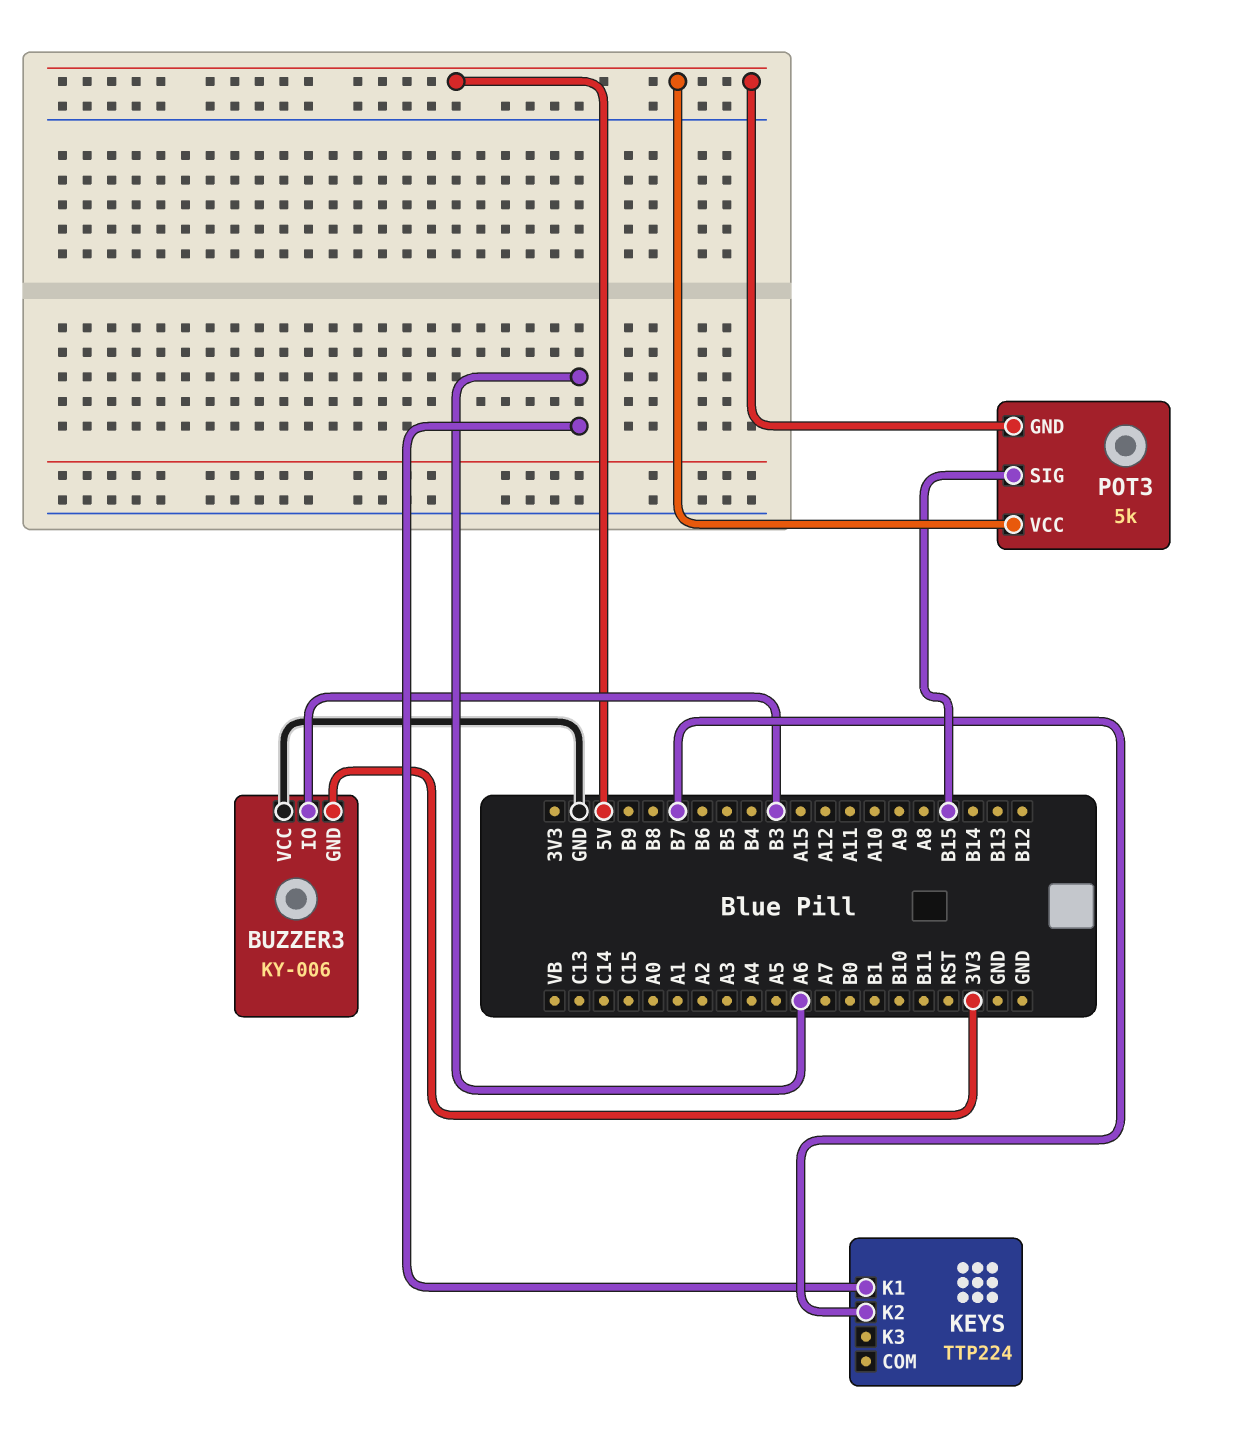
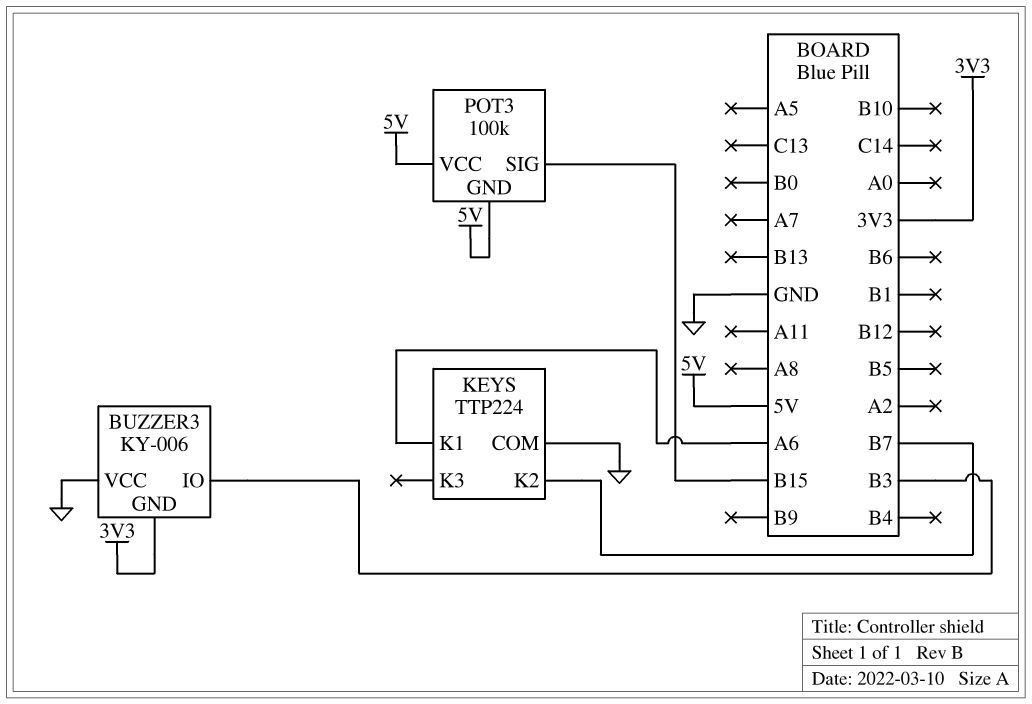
KEYS pin COM: none -> GND
POT3: 5k -> 100k

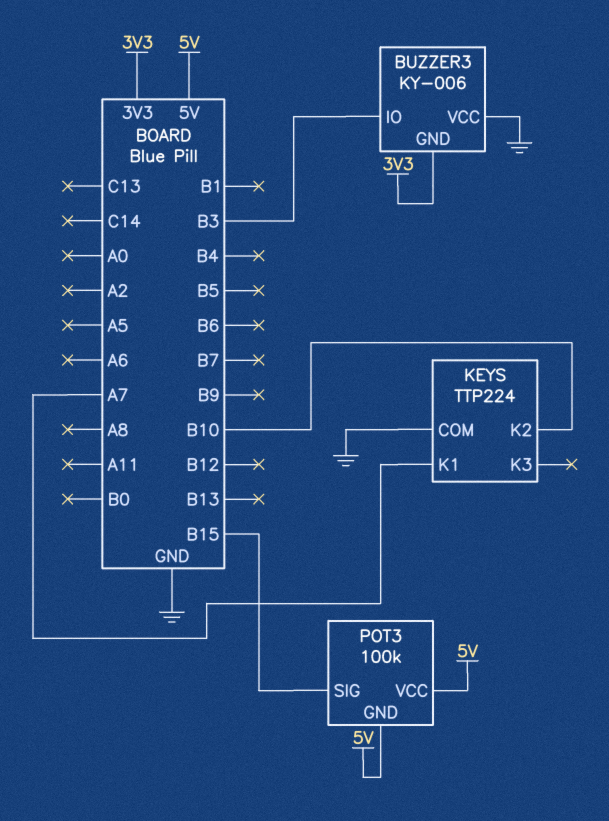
KEYS pin K1: A6 -> A7
KEYS pin K2: B7 -> B10

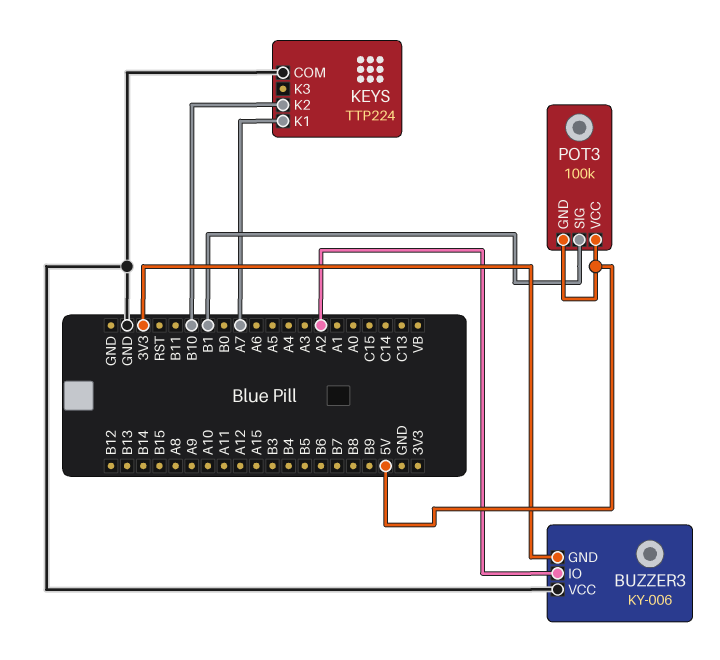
BUZZER3 pin IO: B3 -> A2
POT3 pin SIG: B15 -> B1

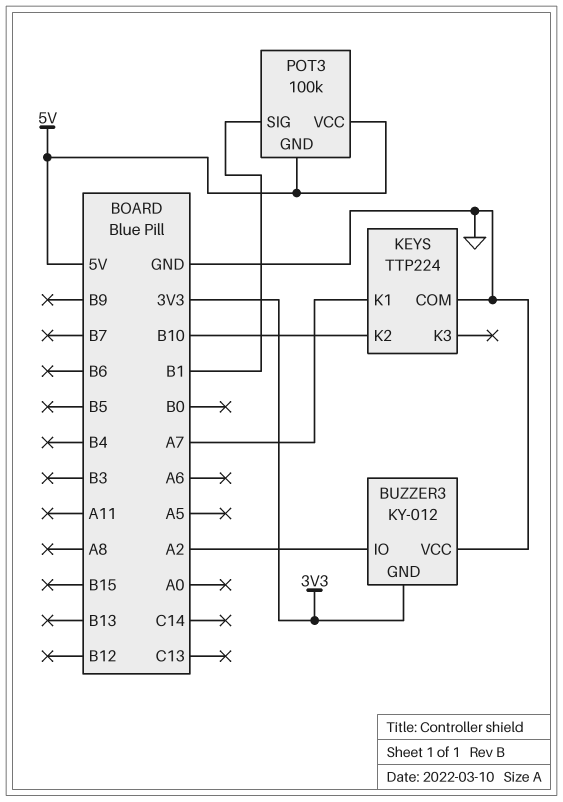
BUZZER3: KY-006 -> KY-012

